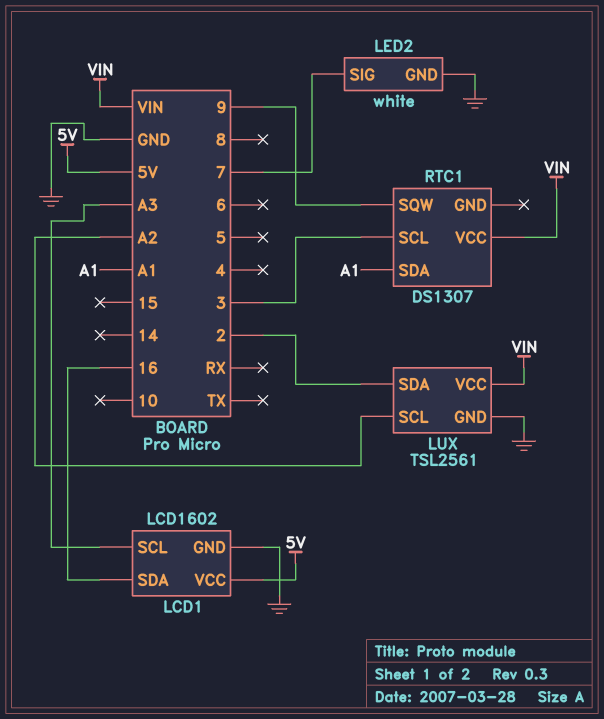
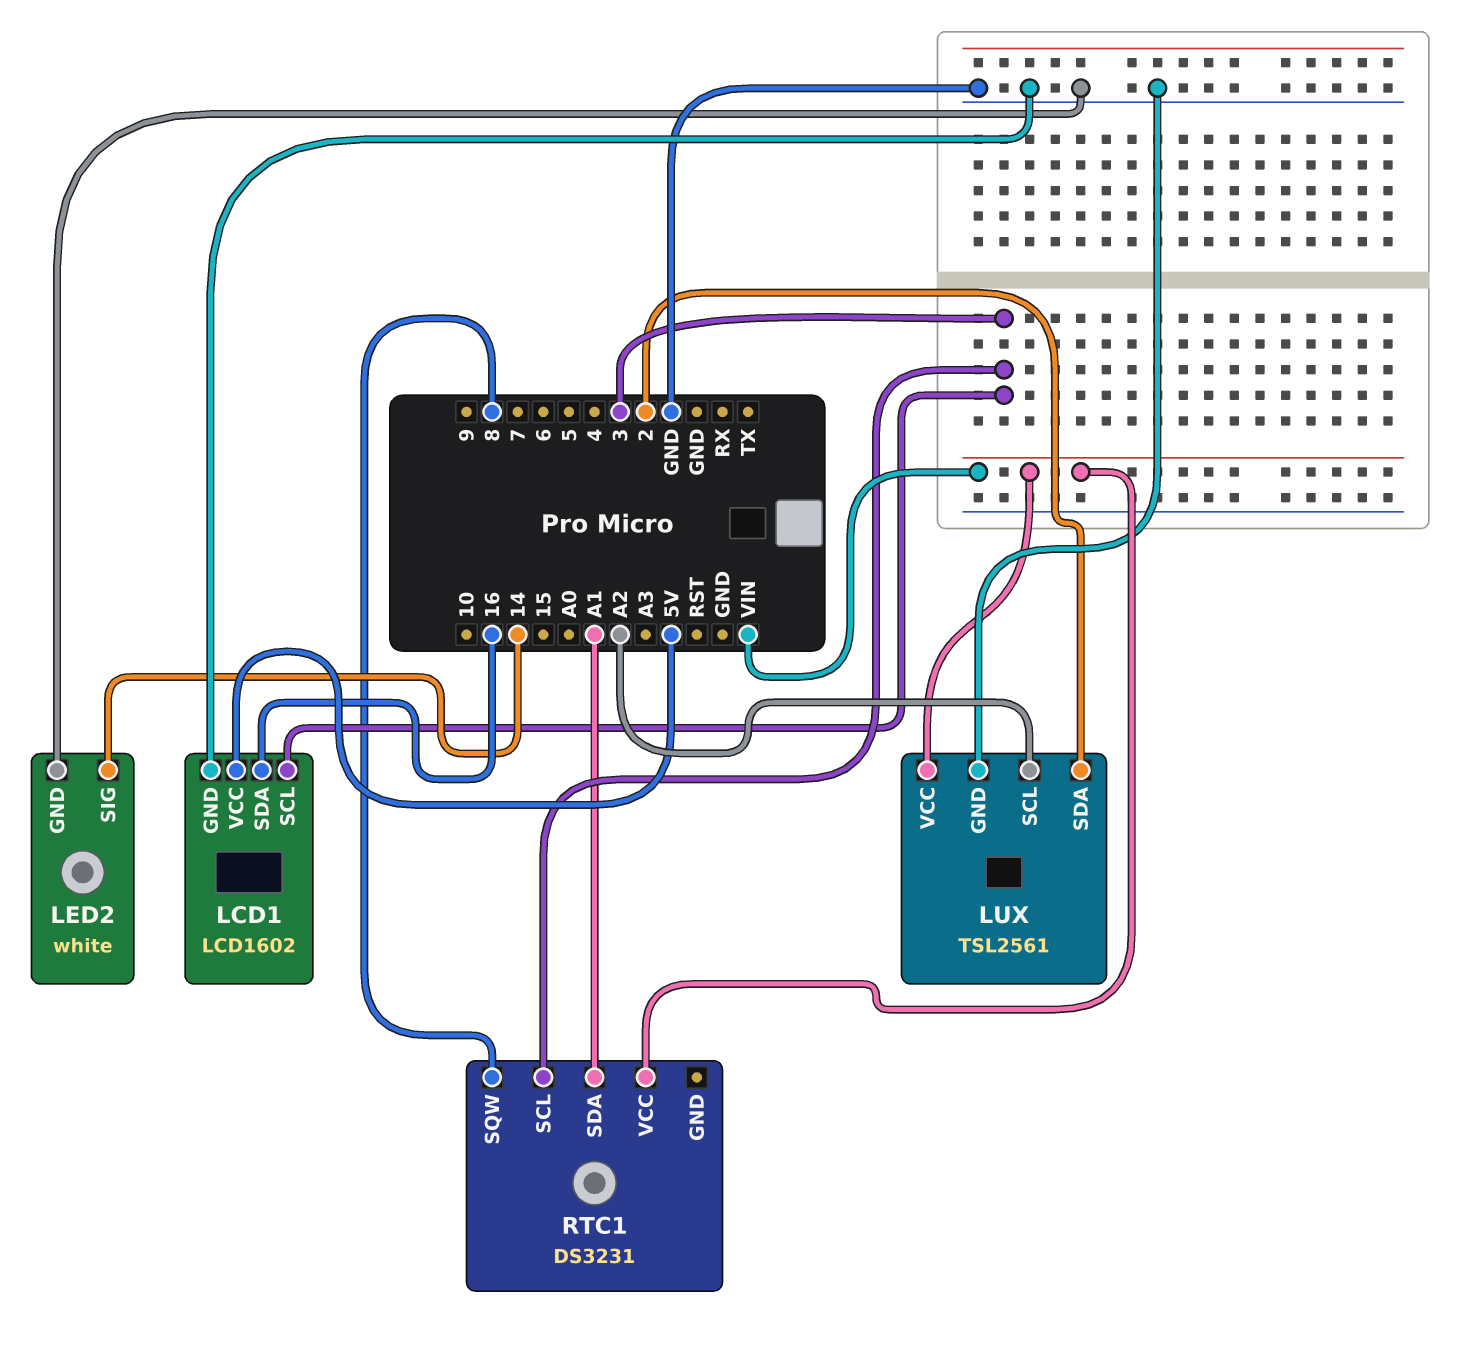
LCD1 pin SCL: A3 -> 3
LED2 pin SIG: 7 -> 14
RTC1: DS1307 -> DS3231
RTC1 pin SQW: 9 -> 8

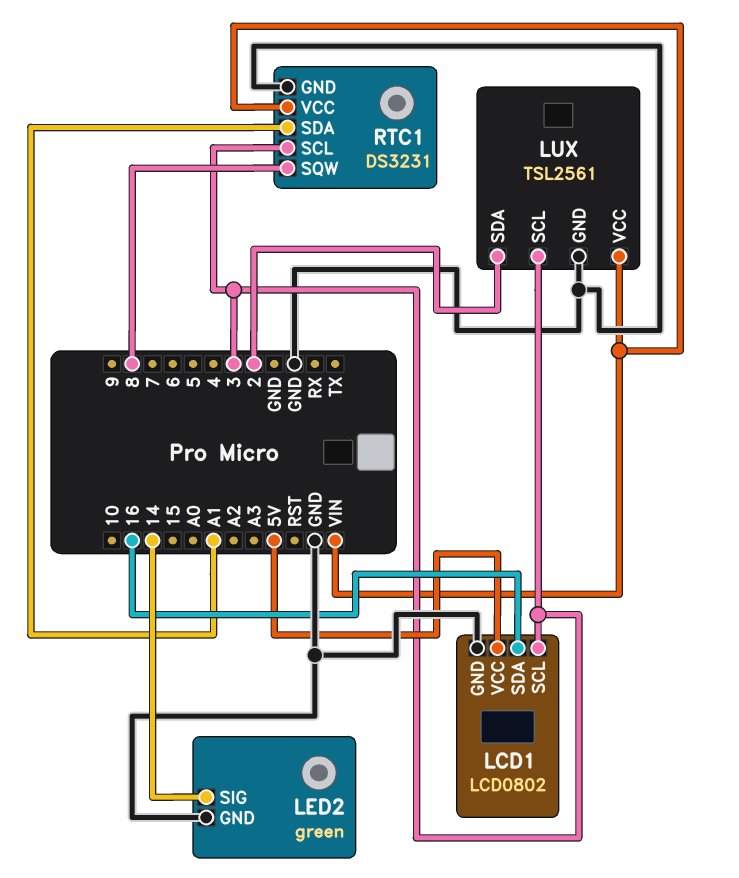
LCD1: LCD1602 -> LCD0802
LED2: white -> green
LUX pin SCL: A2 -> 3
RTC1 pin GND: none -> GND

